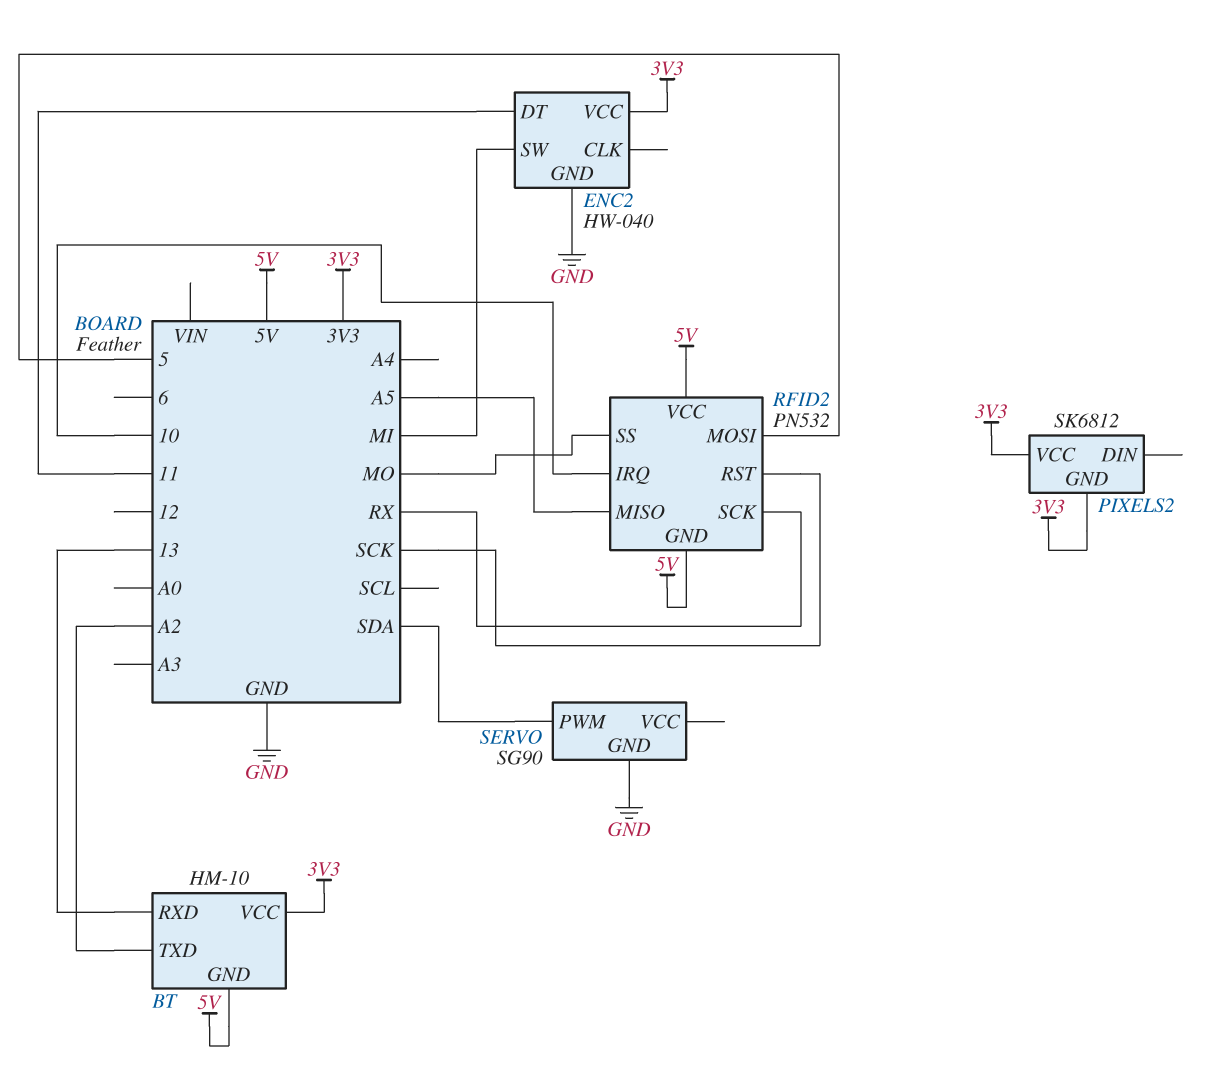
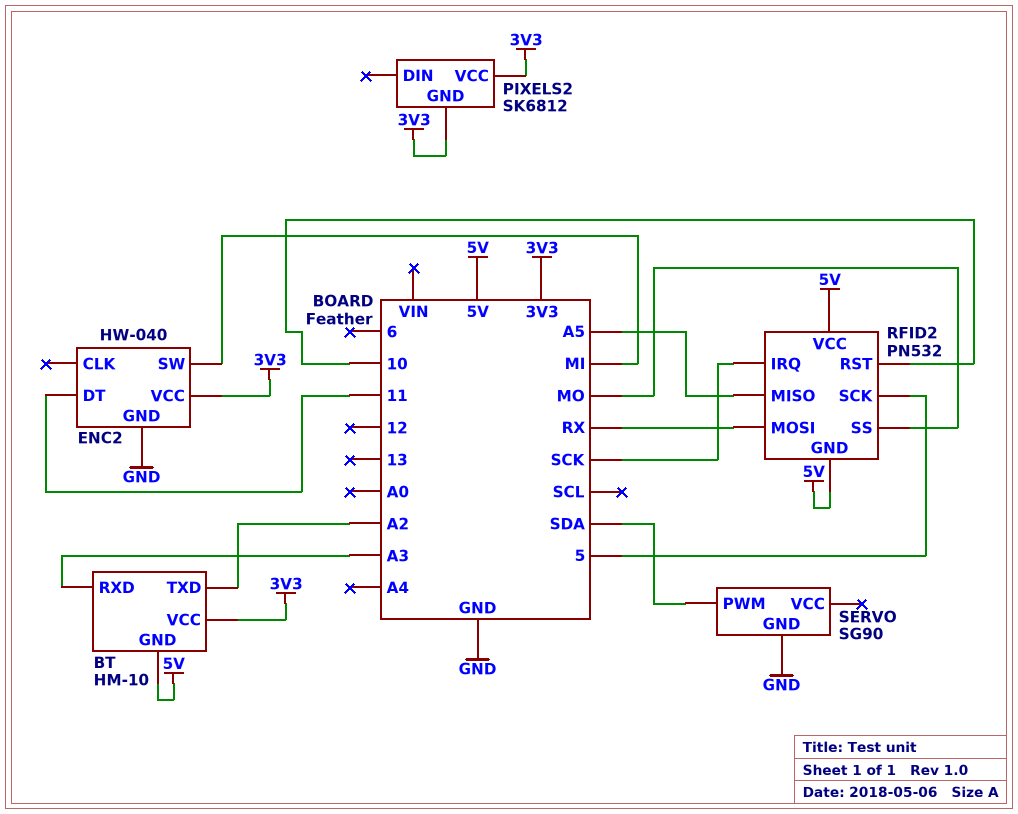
BT pin RXD: 13 -> A3
RFID2 pin IRQ: 10 -> SCK
RFID2 pin MOSI: 5 -> RX
RFID2 pin RST: SCK -> 10
RFID2 pin SCK: RX -> 5

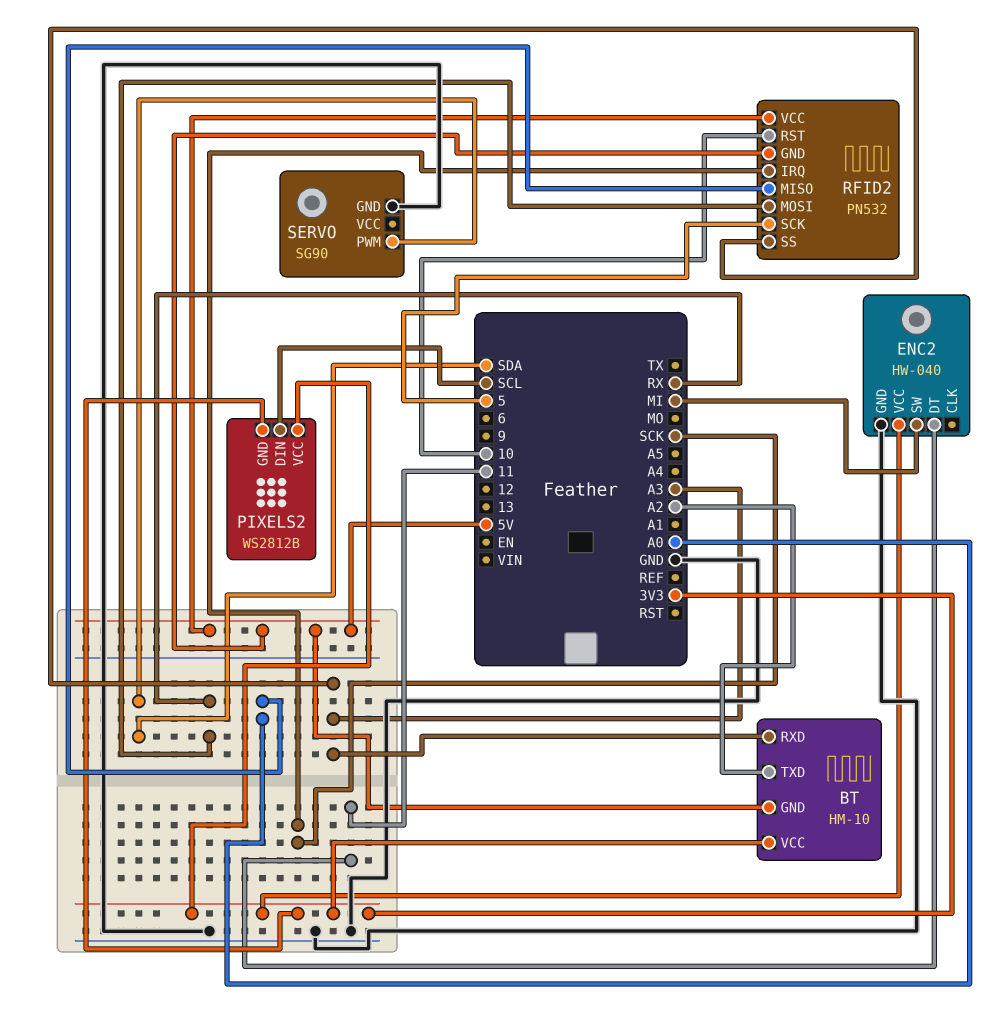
PIXELS2: SK6812 -> WS2812B
PIXELS2 pin DIN: none -> SCL
RFID2 pin MISO: A5 -> A0
RFID2 pin SS: MO -> A3

